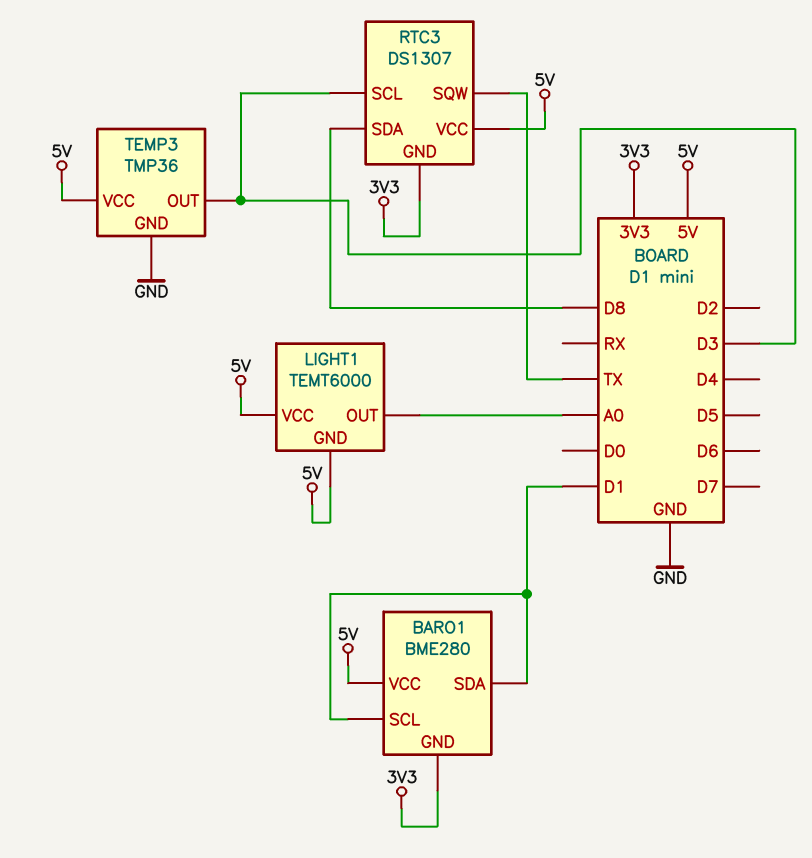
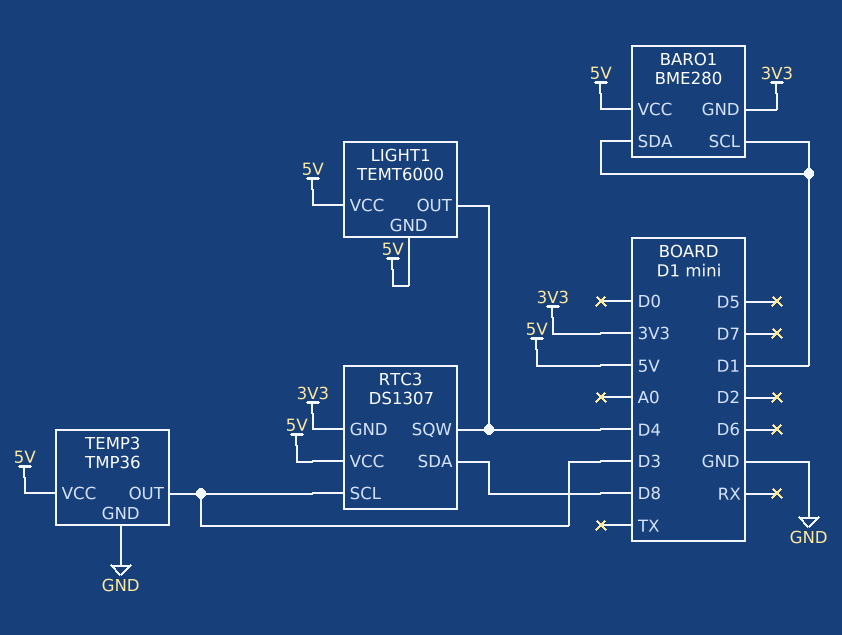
LIGHT1 pin OUT: A0 -> D4
RTC3 pin SQW: TX -> D4

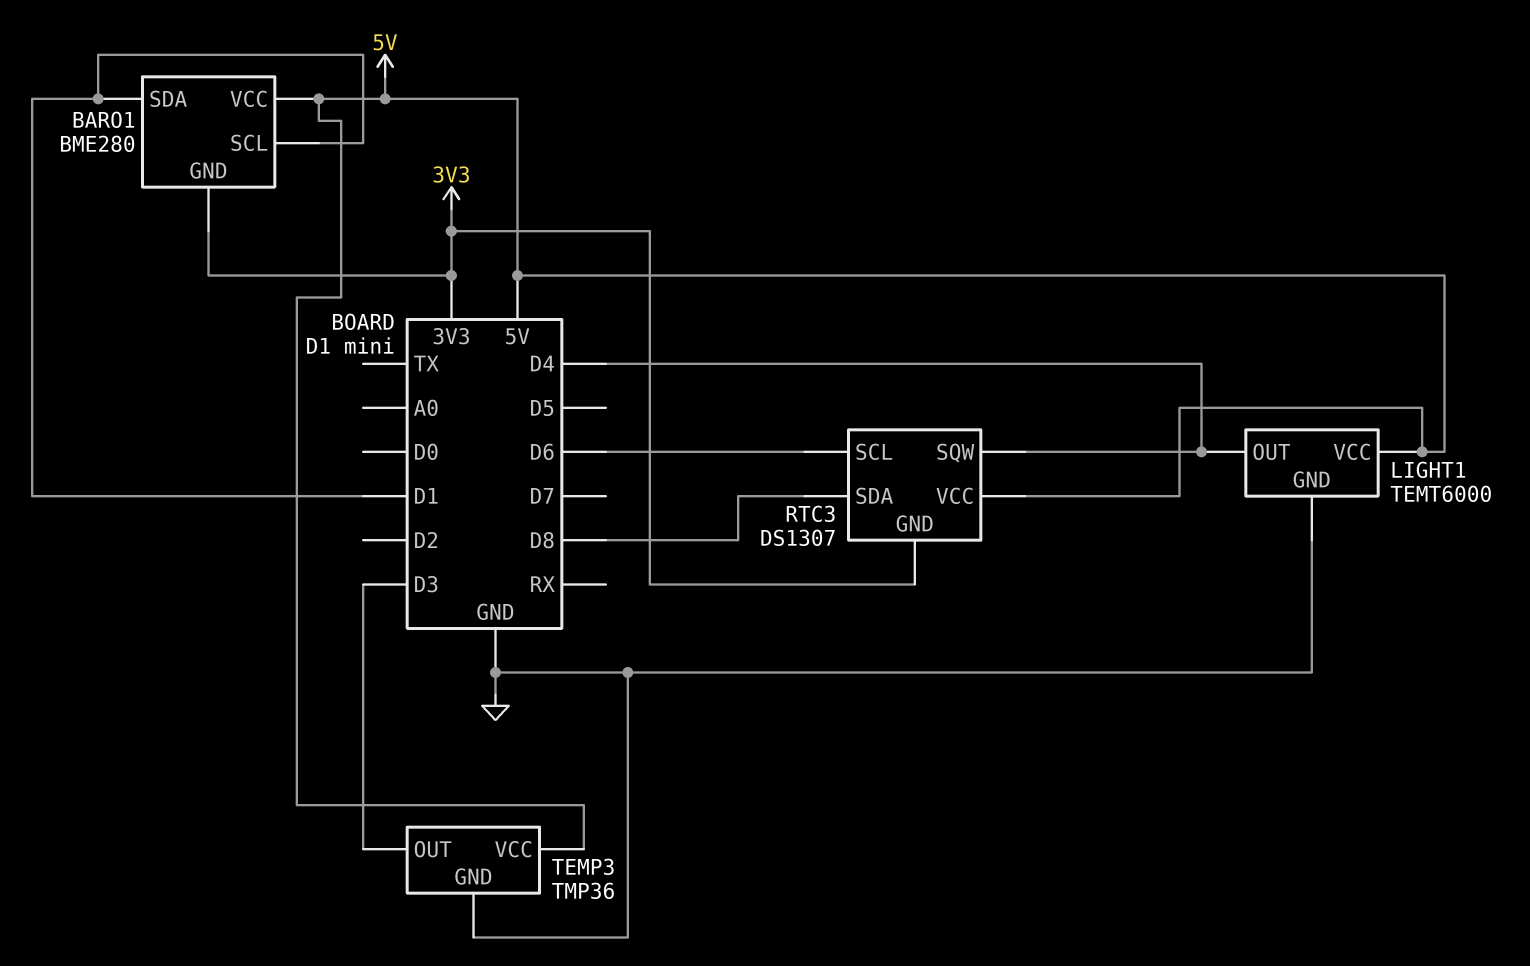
LIGHT1 pin GND: 5V -> GND
RTC3 pin SCL: D3 -> D6

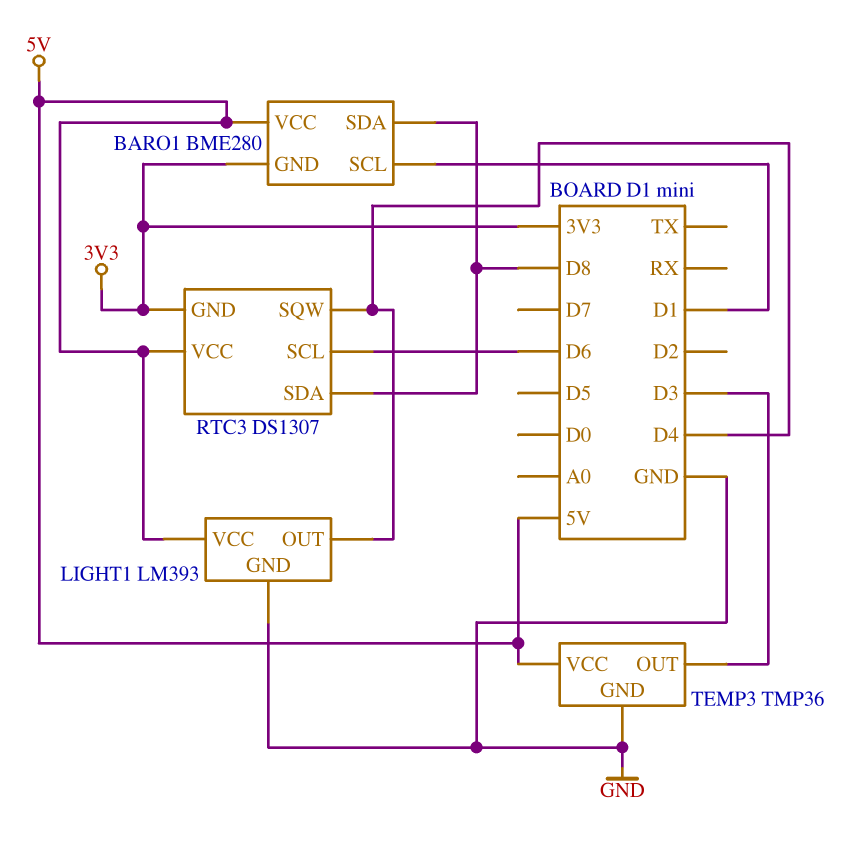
BARO1 pin SDA: D1 -> D8
LIGHT1: TEMT6000 -> LM393

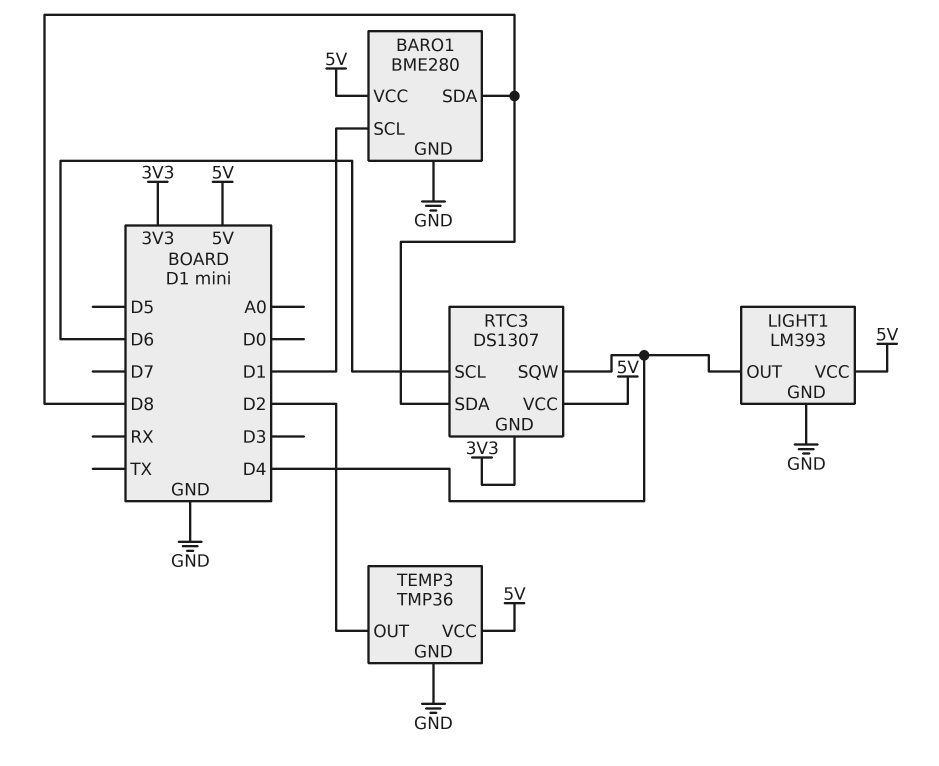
BARO1 pin GND: 3V3 -> GND
TEMP3 pin OUT: D3 -> D2

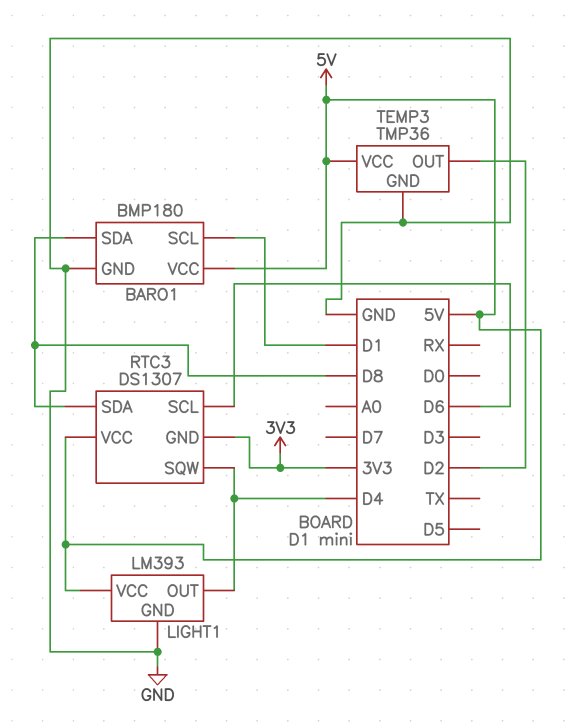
BARO1: BME280 -> BMP180

